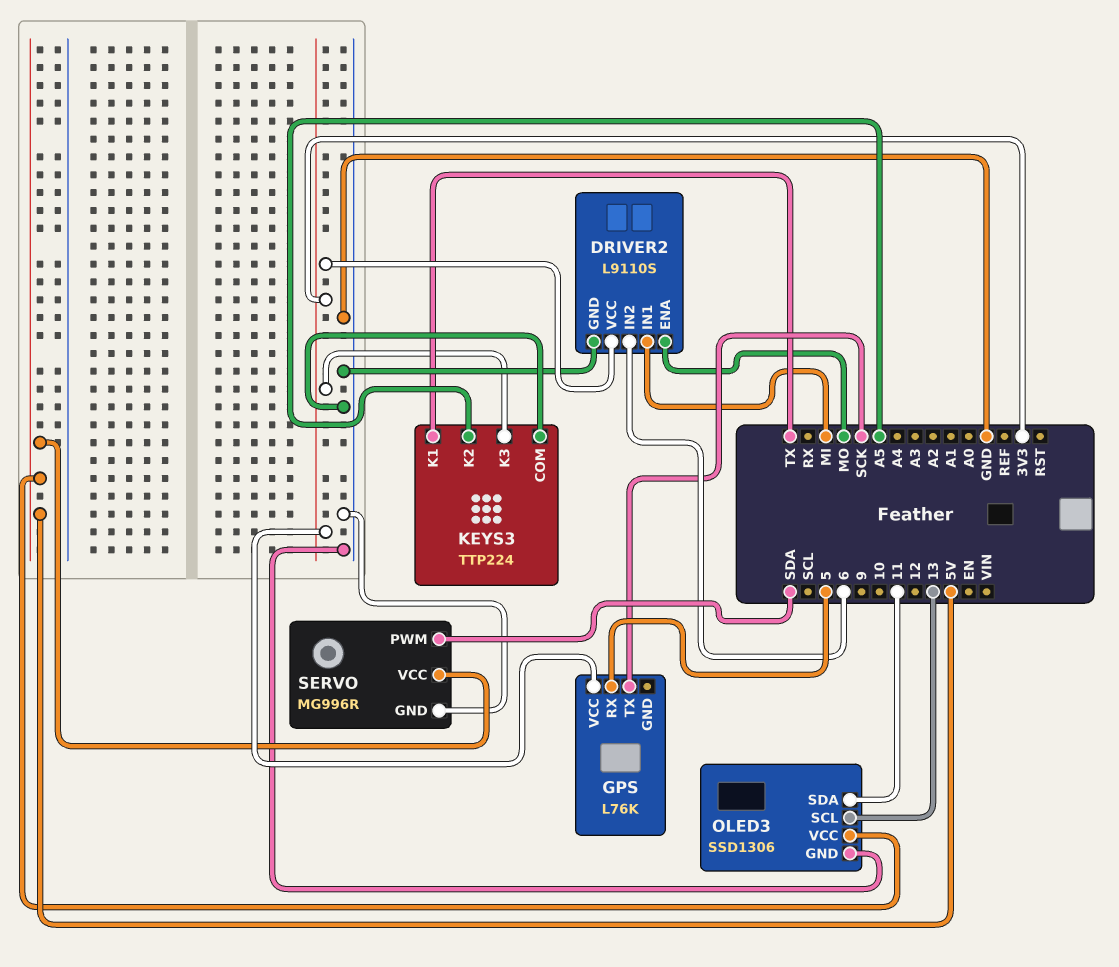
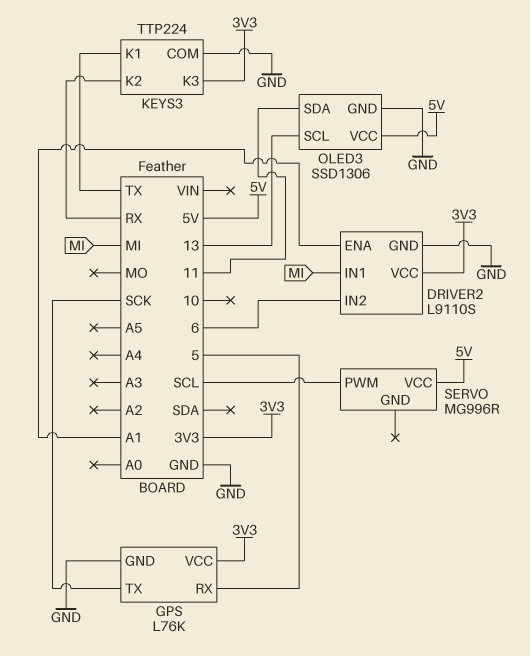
DRIVER2 pin ENA: MO -> A1
GPS pin GND: none -> GND
KEYS3 pin K2: A5 -> RX
SERVO pin GND: GND -> none
SERVO pin PWM: SDA -> SCL

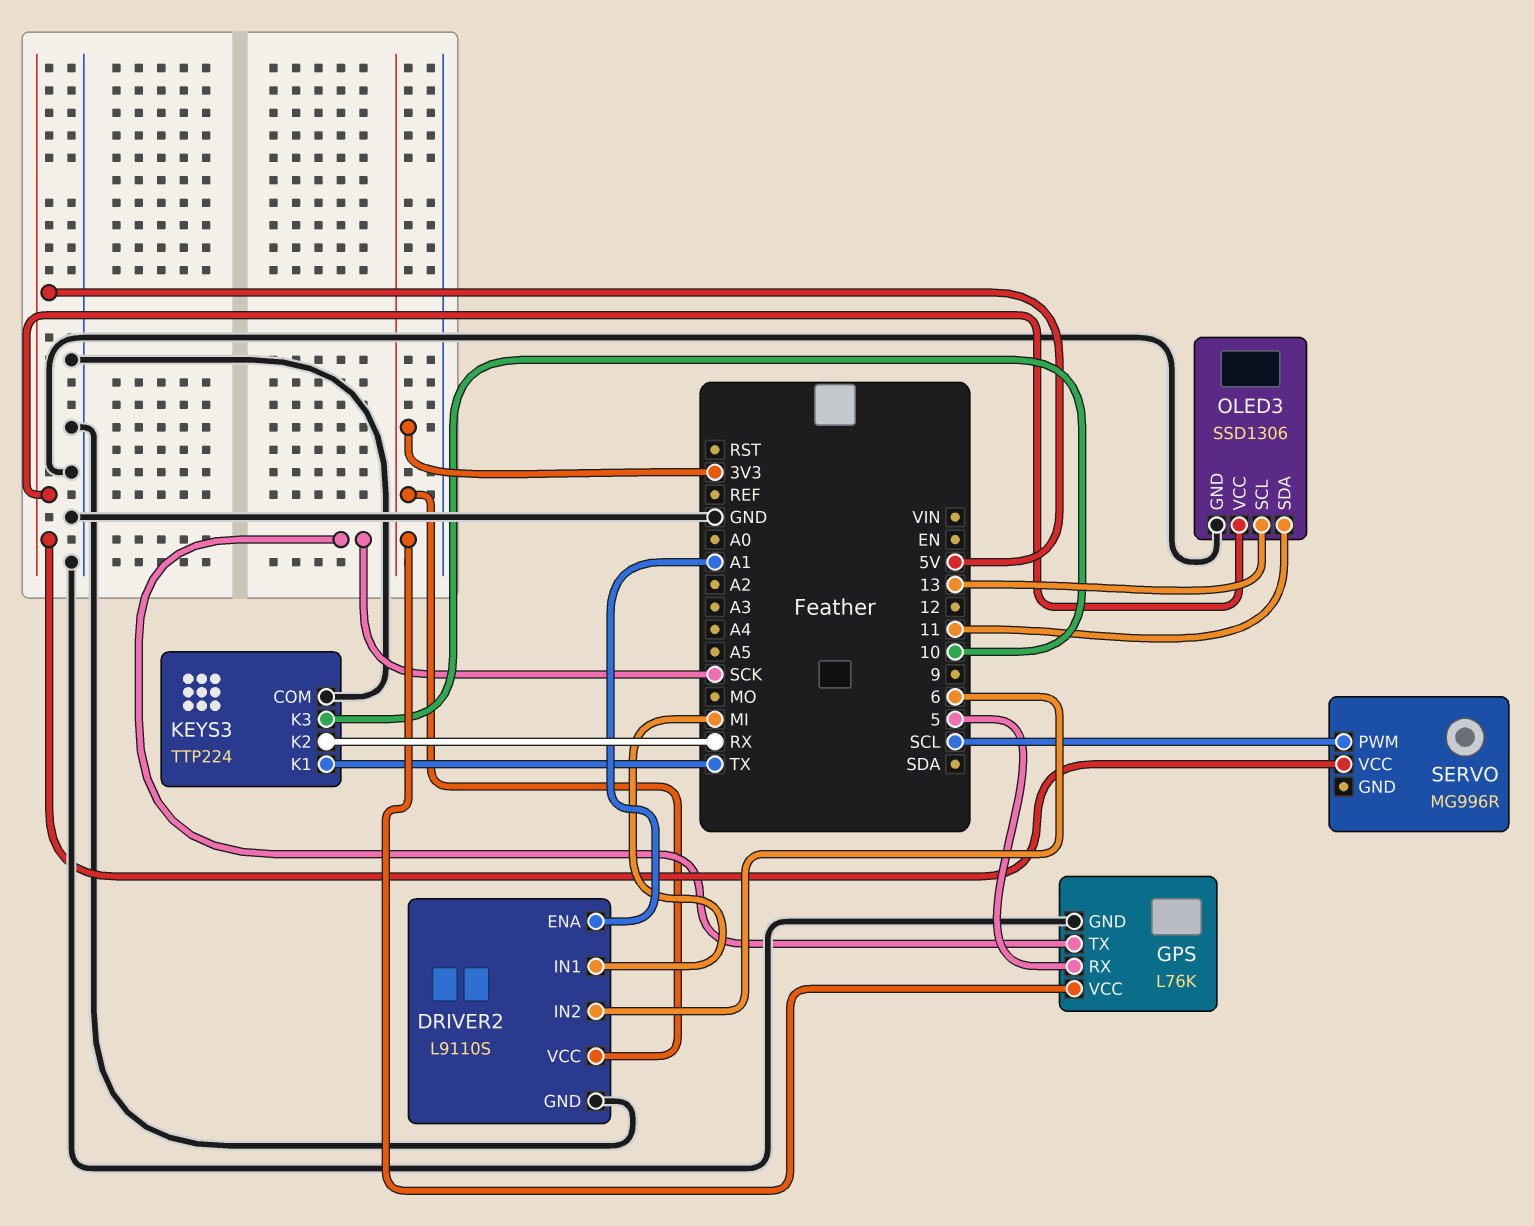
KEYS3 pin K3: 3V3 -> 10

